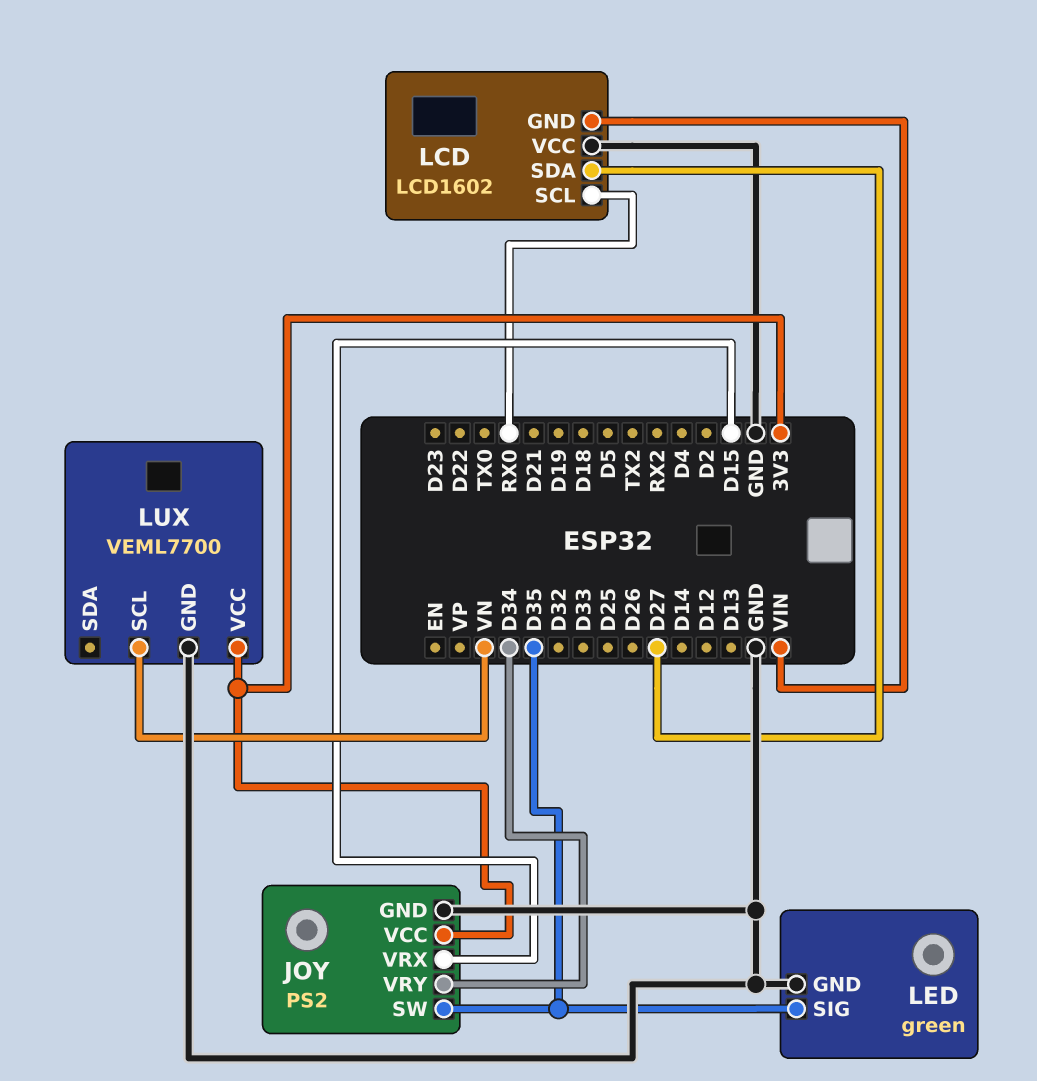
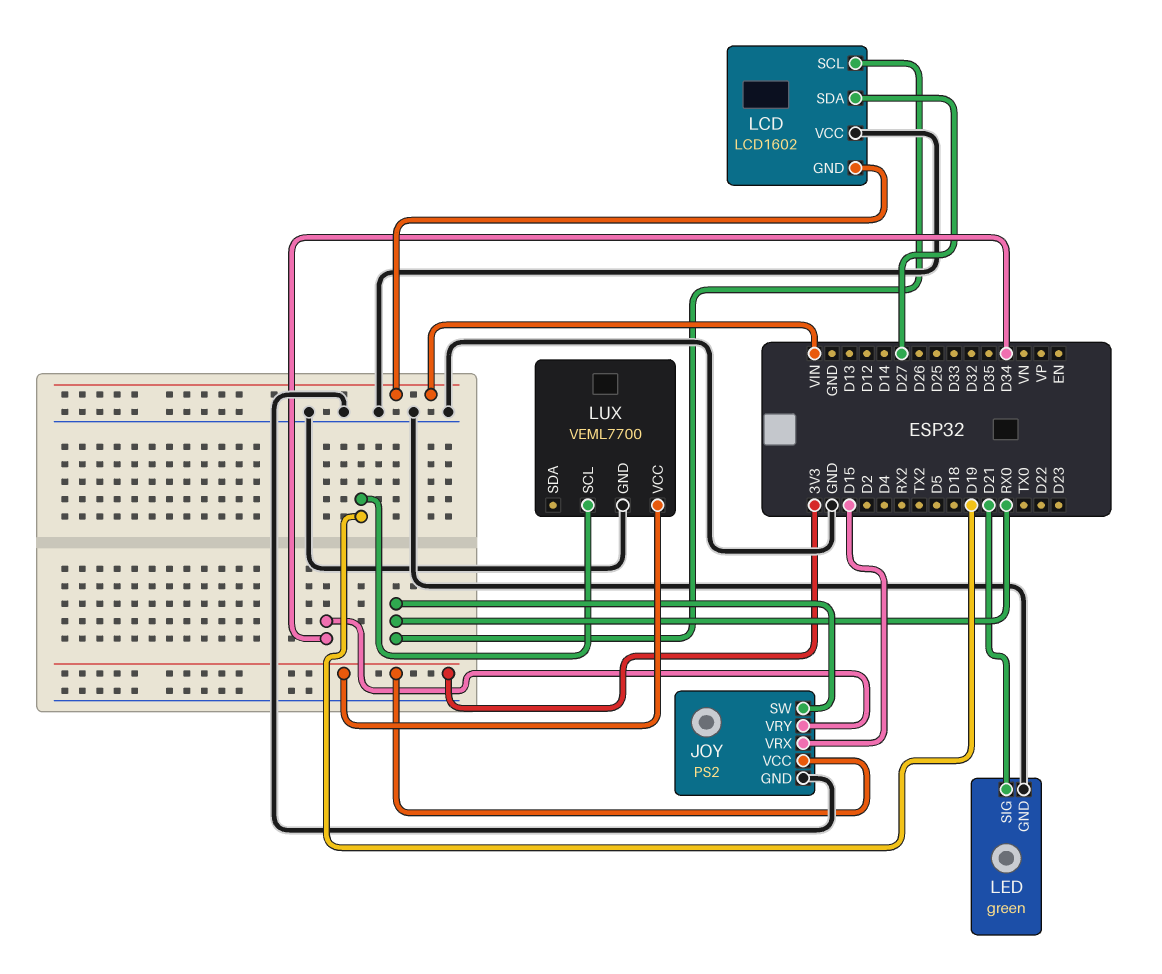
JOY pin SW: D35 -> RX0
LED pin SIG: D35 -> D21
LUX pin SCL: VN -> D19

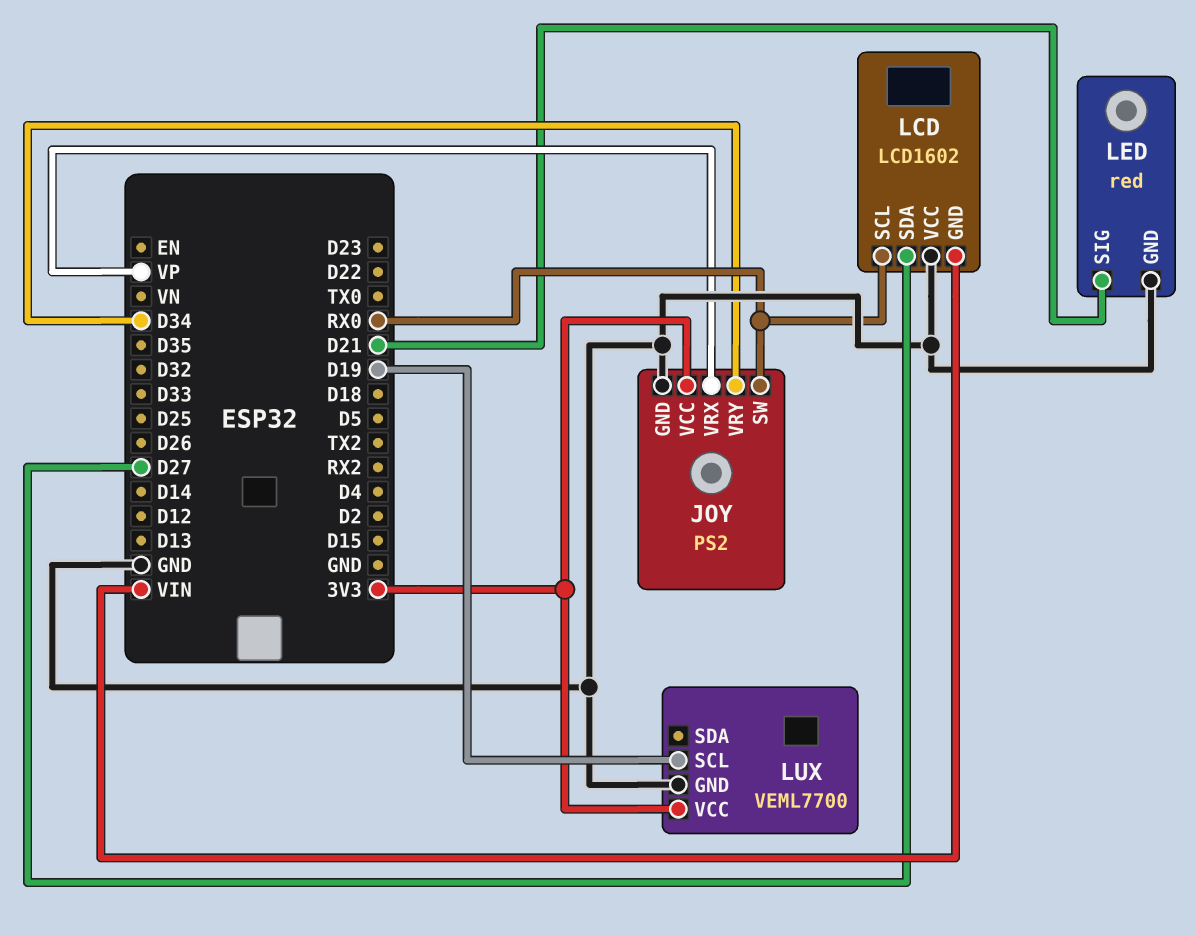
JOY pin VRX: D15 -> VP
LED: green -> red

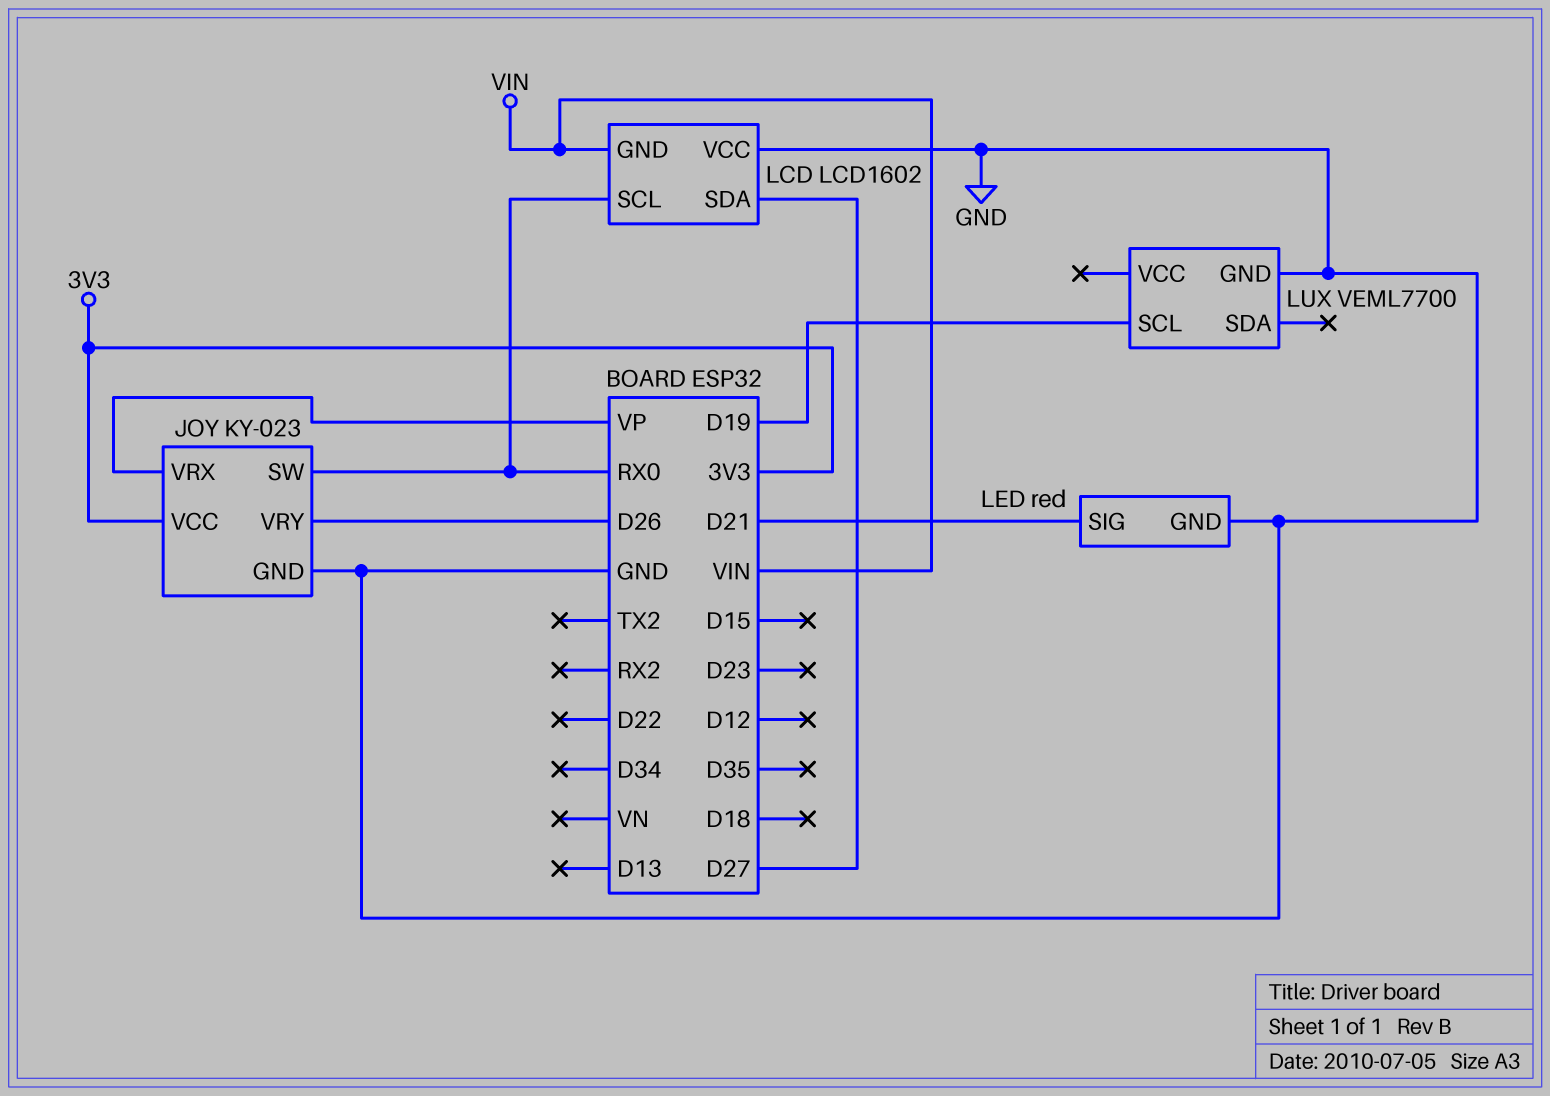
JOY: PS2 -> KY-023
JOY pin VRY: D34 -> D26
LUX pin VCC: 3V3 -> none

